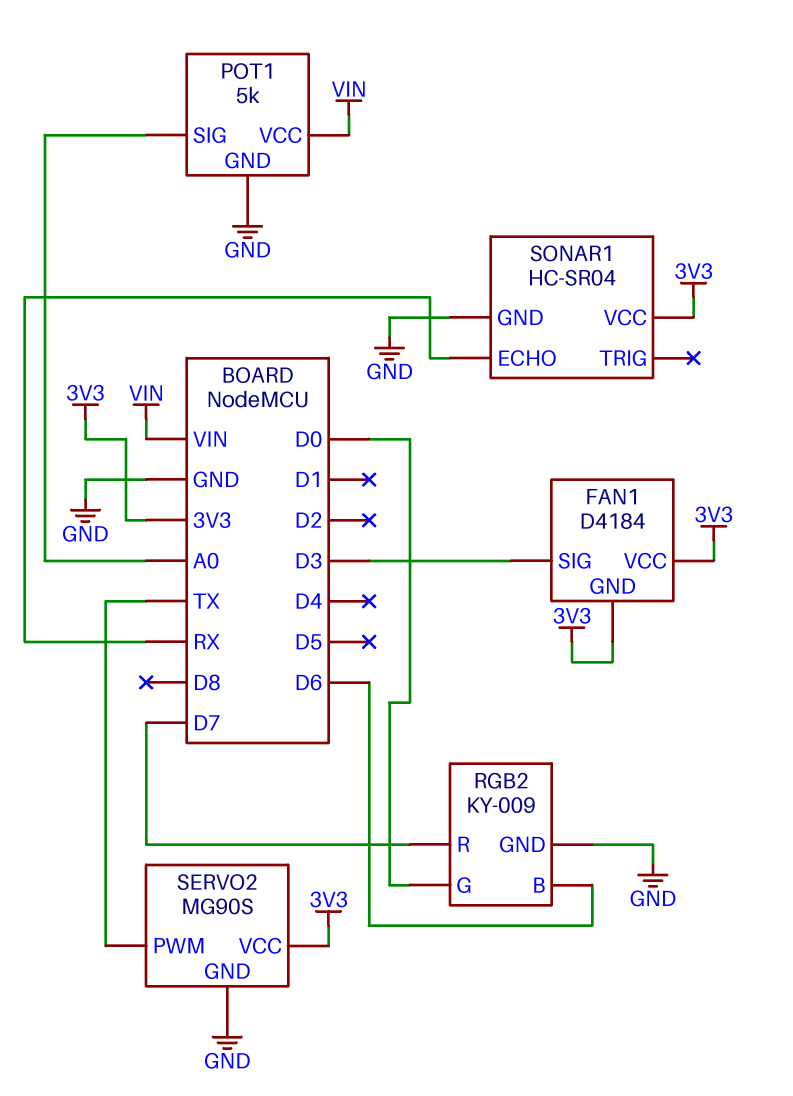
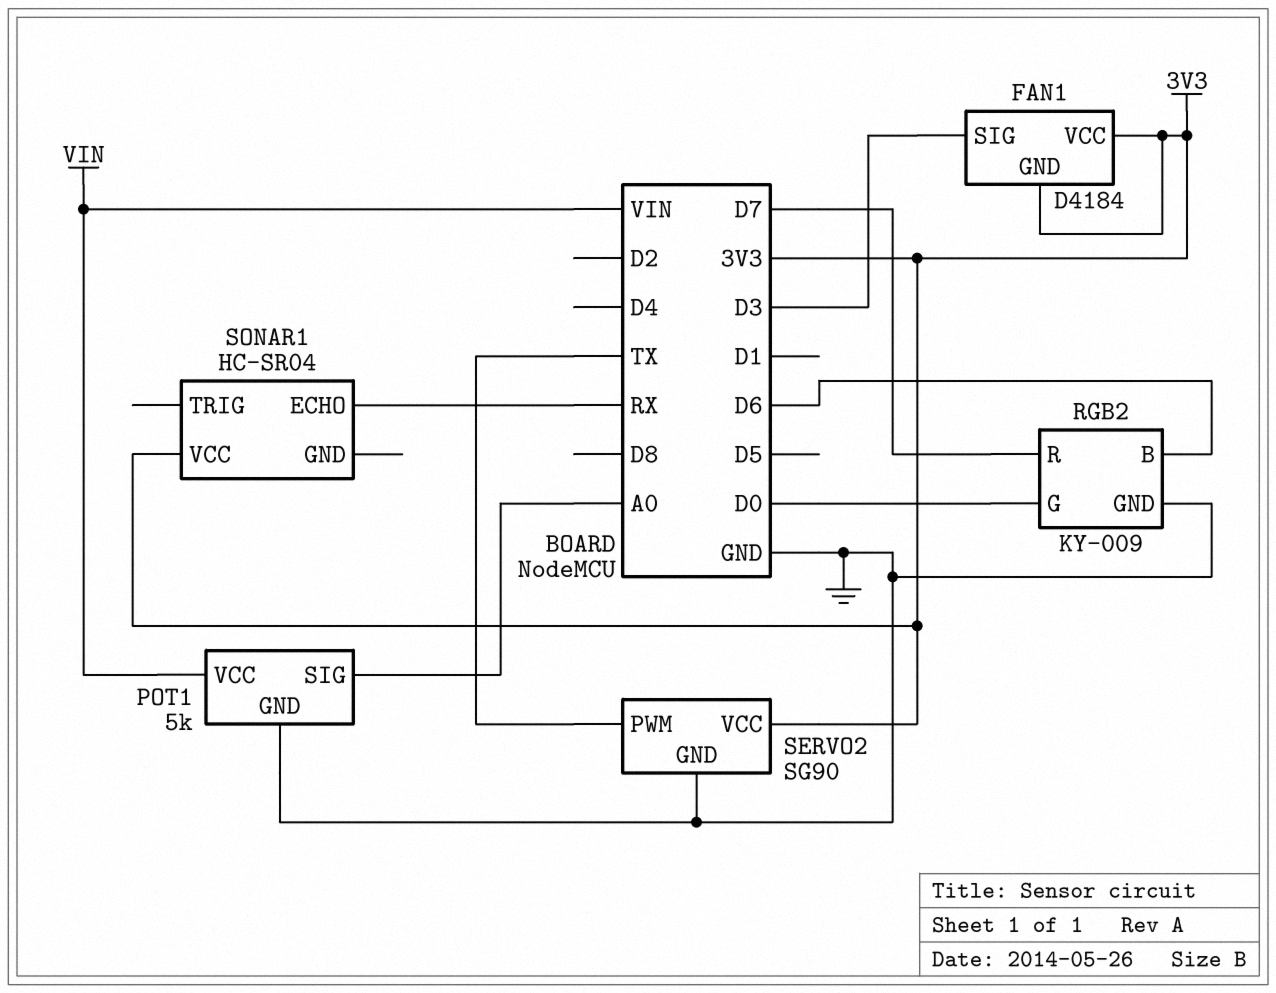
SERVO2: MG90S -> SG90
SONAR1 pin GND: GND -> none

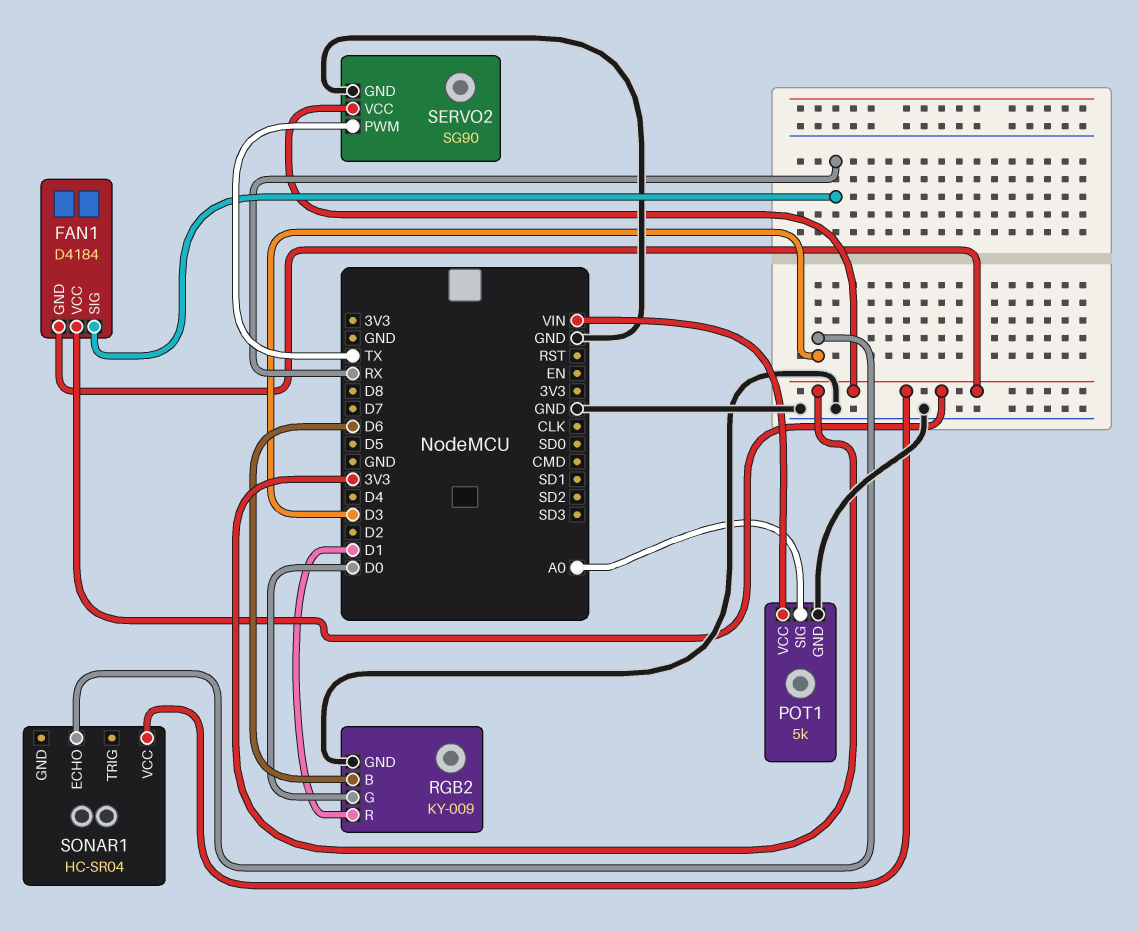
FAN1 pin SIG: D3 -> RX
RGB2 pin R: D7 -> D1
SONAR1 pin ECHO: RX -> D3

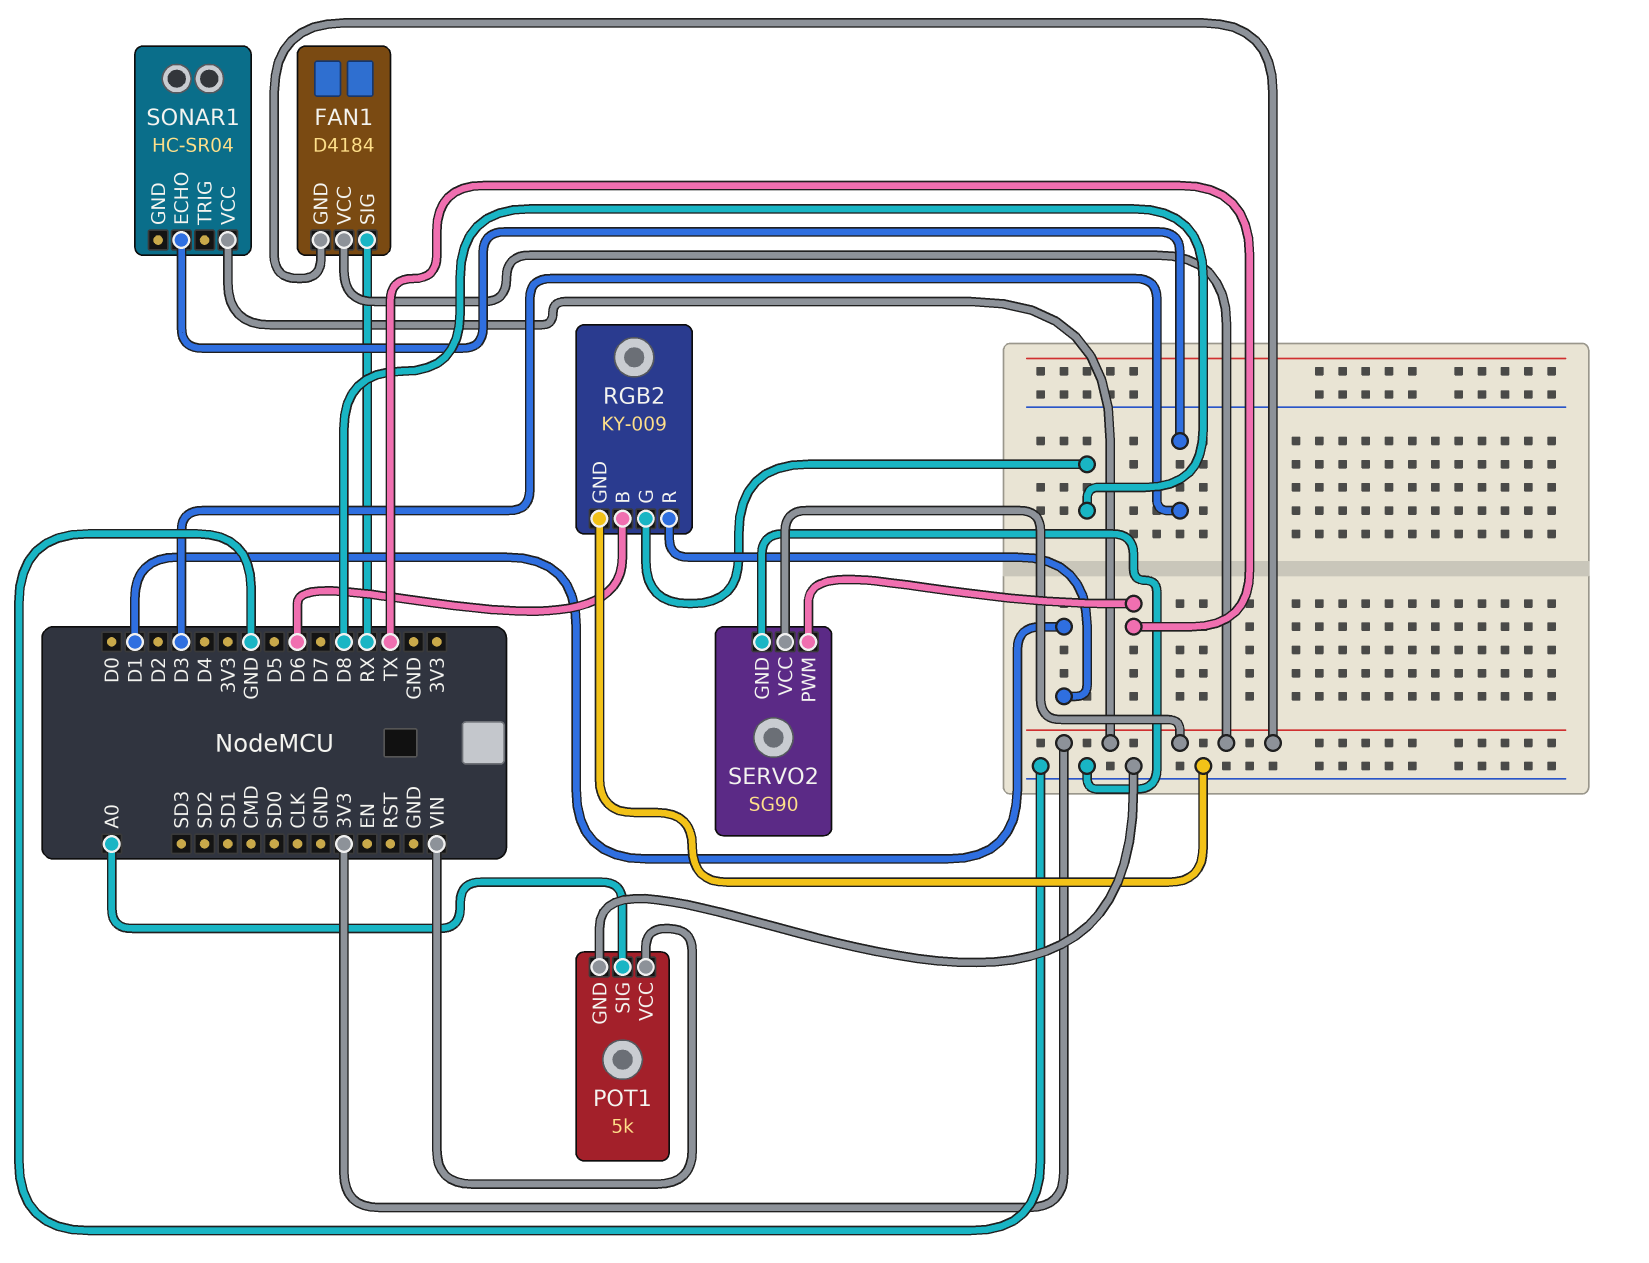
RGB2 pin G: D0 -> D8

